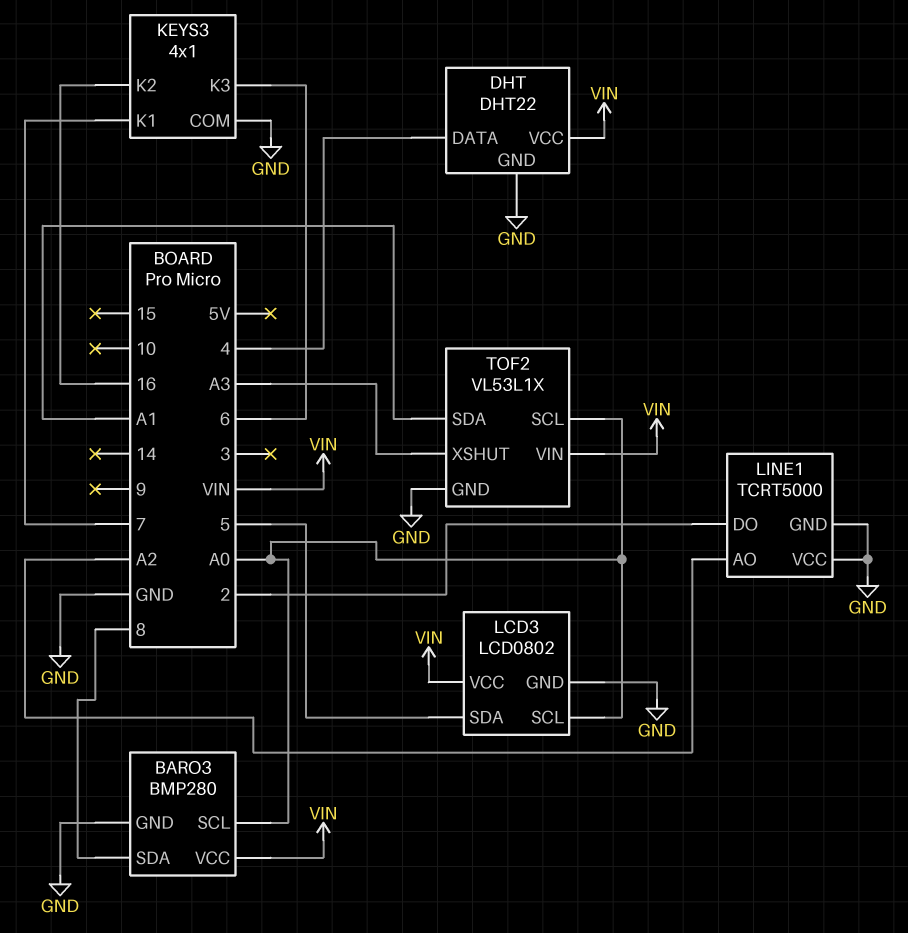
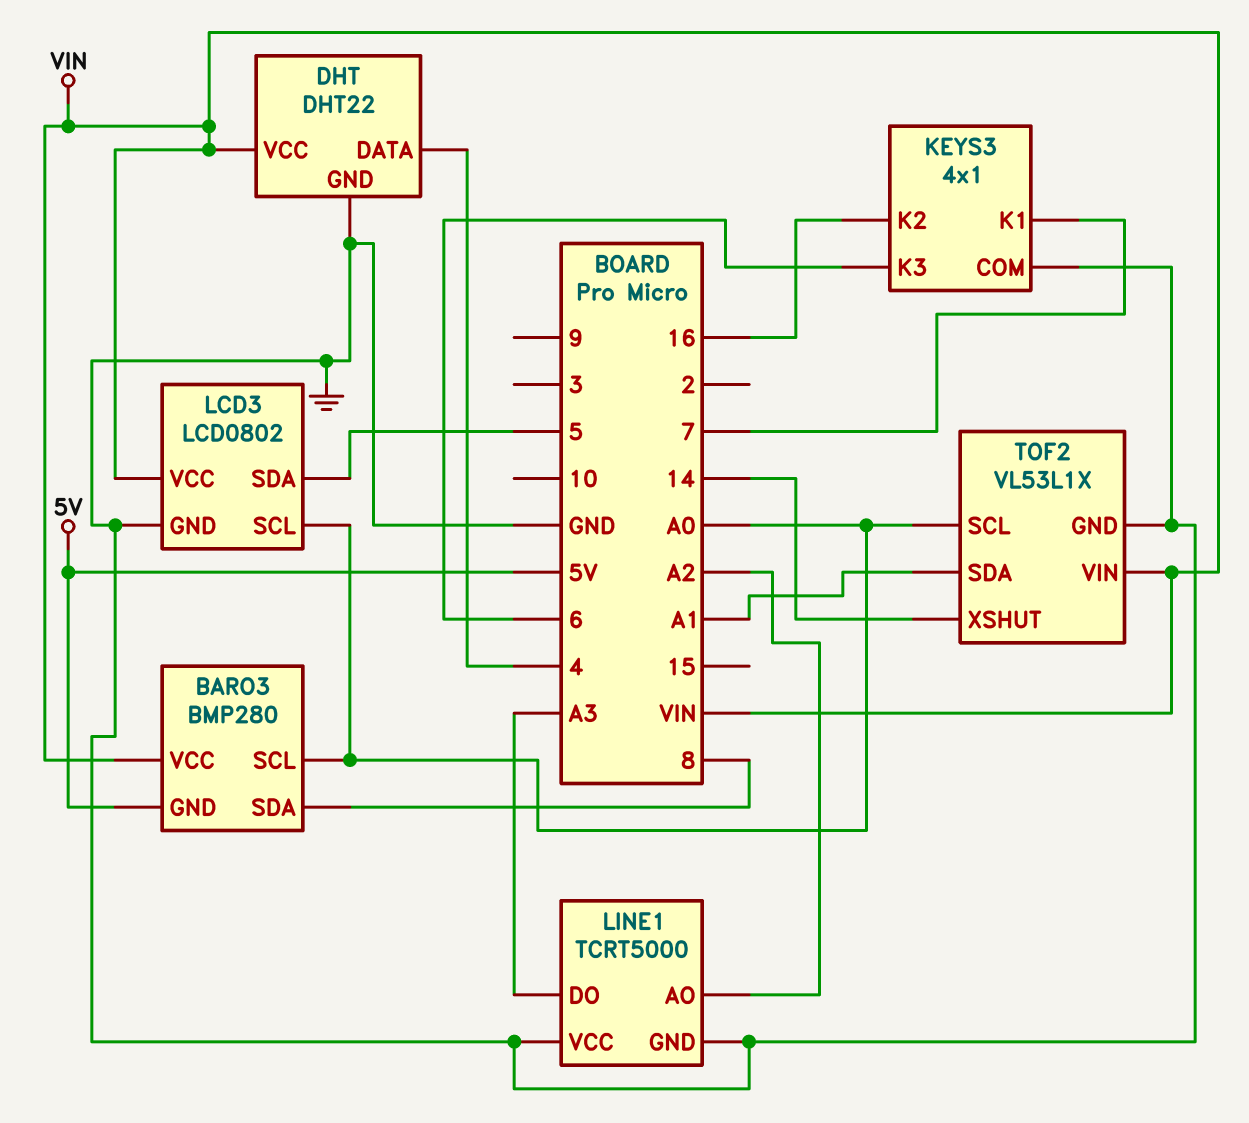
BARO3 pin GND: GND -> 5V
LINE1 pin DO: 2 -> A3
TOF2 pin XSHUT: A3 -> 14

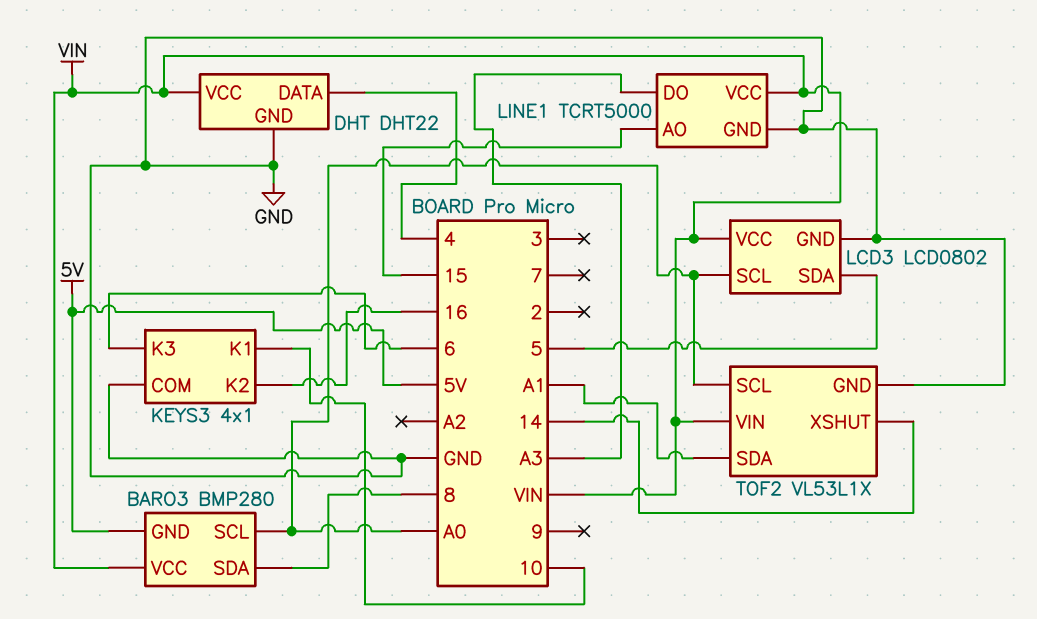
KEYS3 pin K1: 7 -> 10
LINE1 pin AO: A2 -> 15
LINE1 pin VCC: GND -> VIN

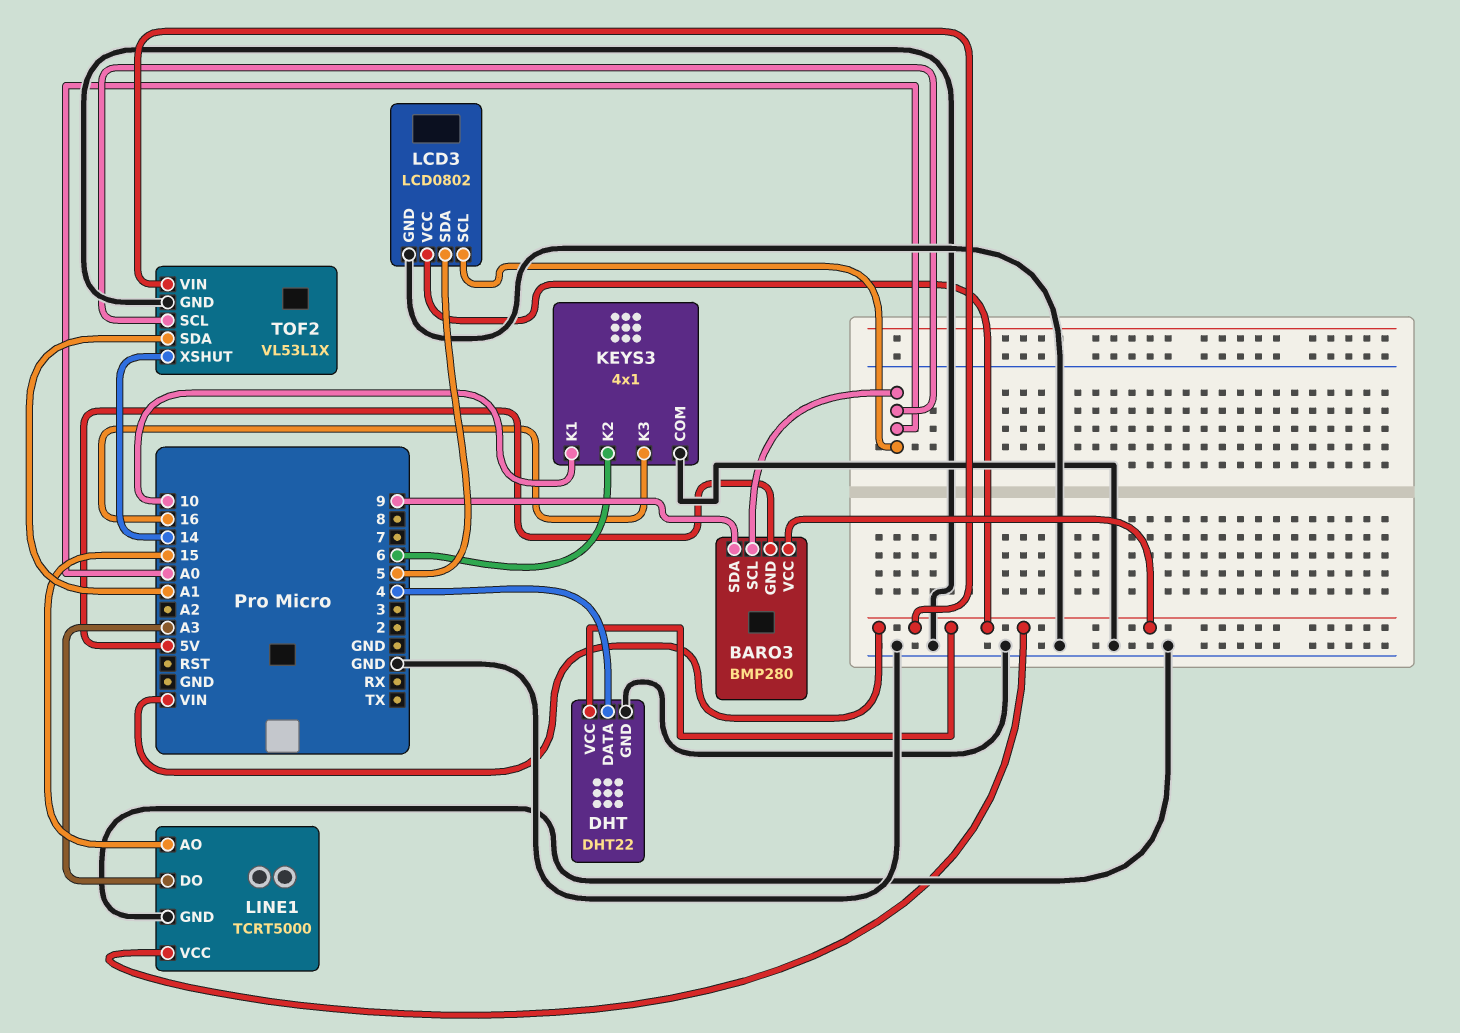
BARO3 pin SDA: 8 -> 9
KEYS3 pin K2: 16 -> 6
KEYS3 pin K3: 6 -> 16

